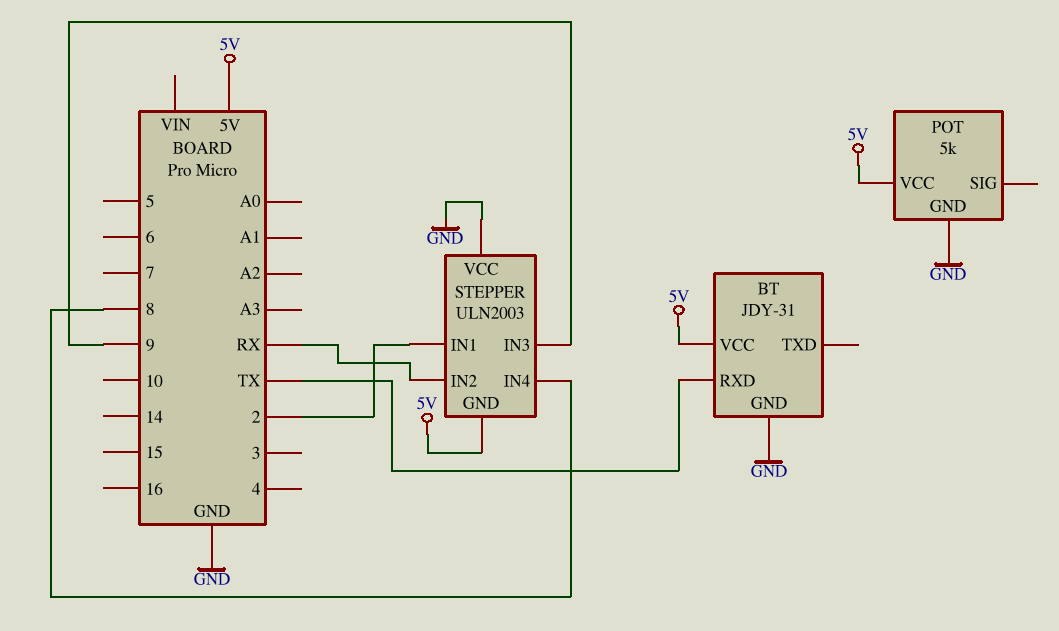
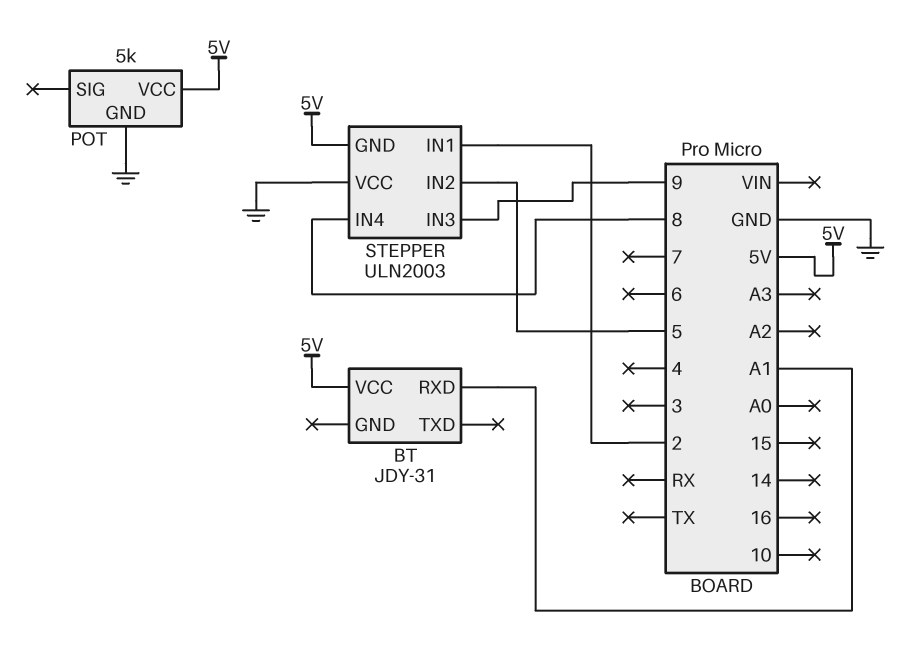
BT pin GND: GND -> none
BT pin RXD: TX -> A1
STEPPER pin IN2: RX -> 5

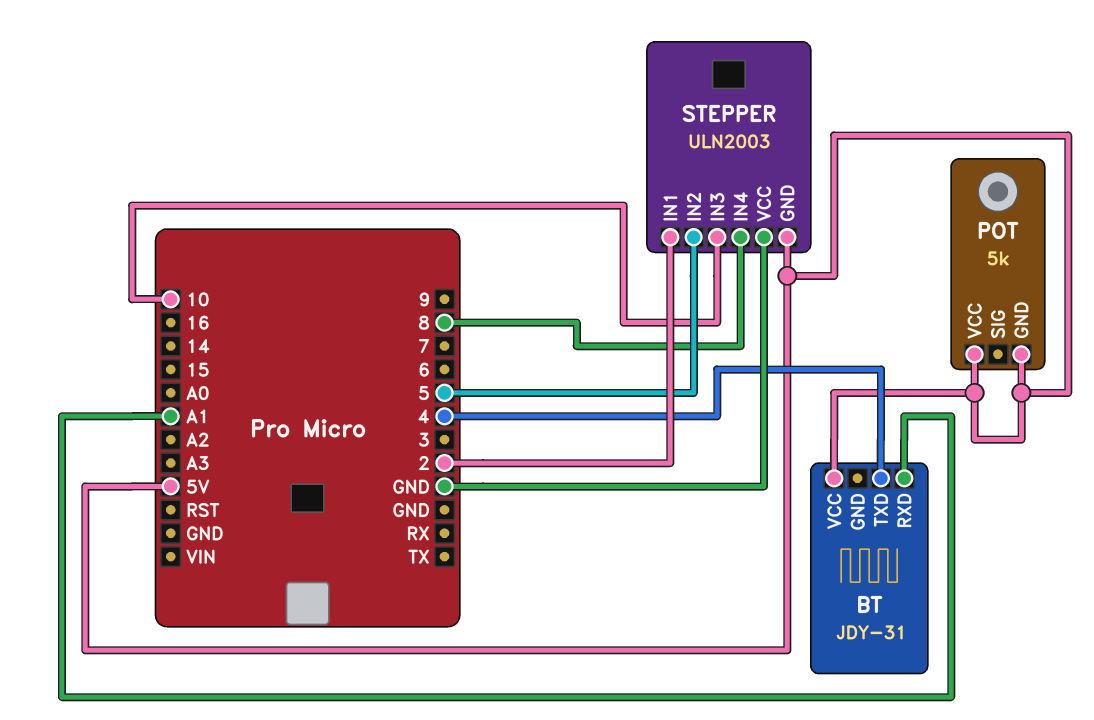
BT pin TXD: none -> 4
POT pin GND: GND -> 5V
STEPPER pin IN3: 9 -> 10

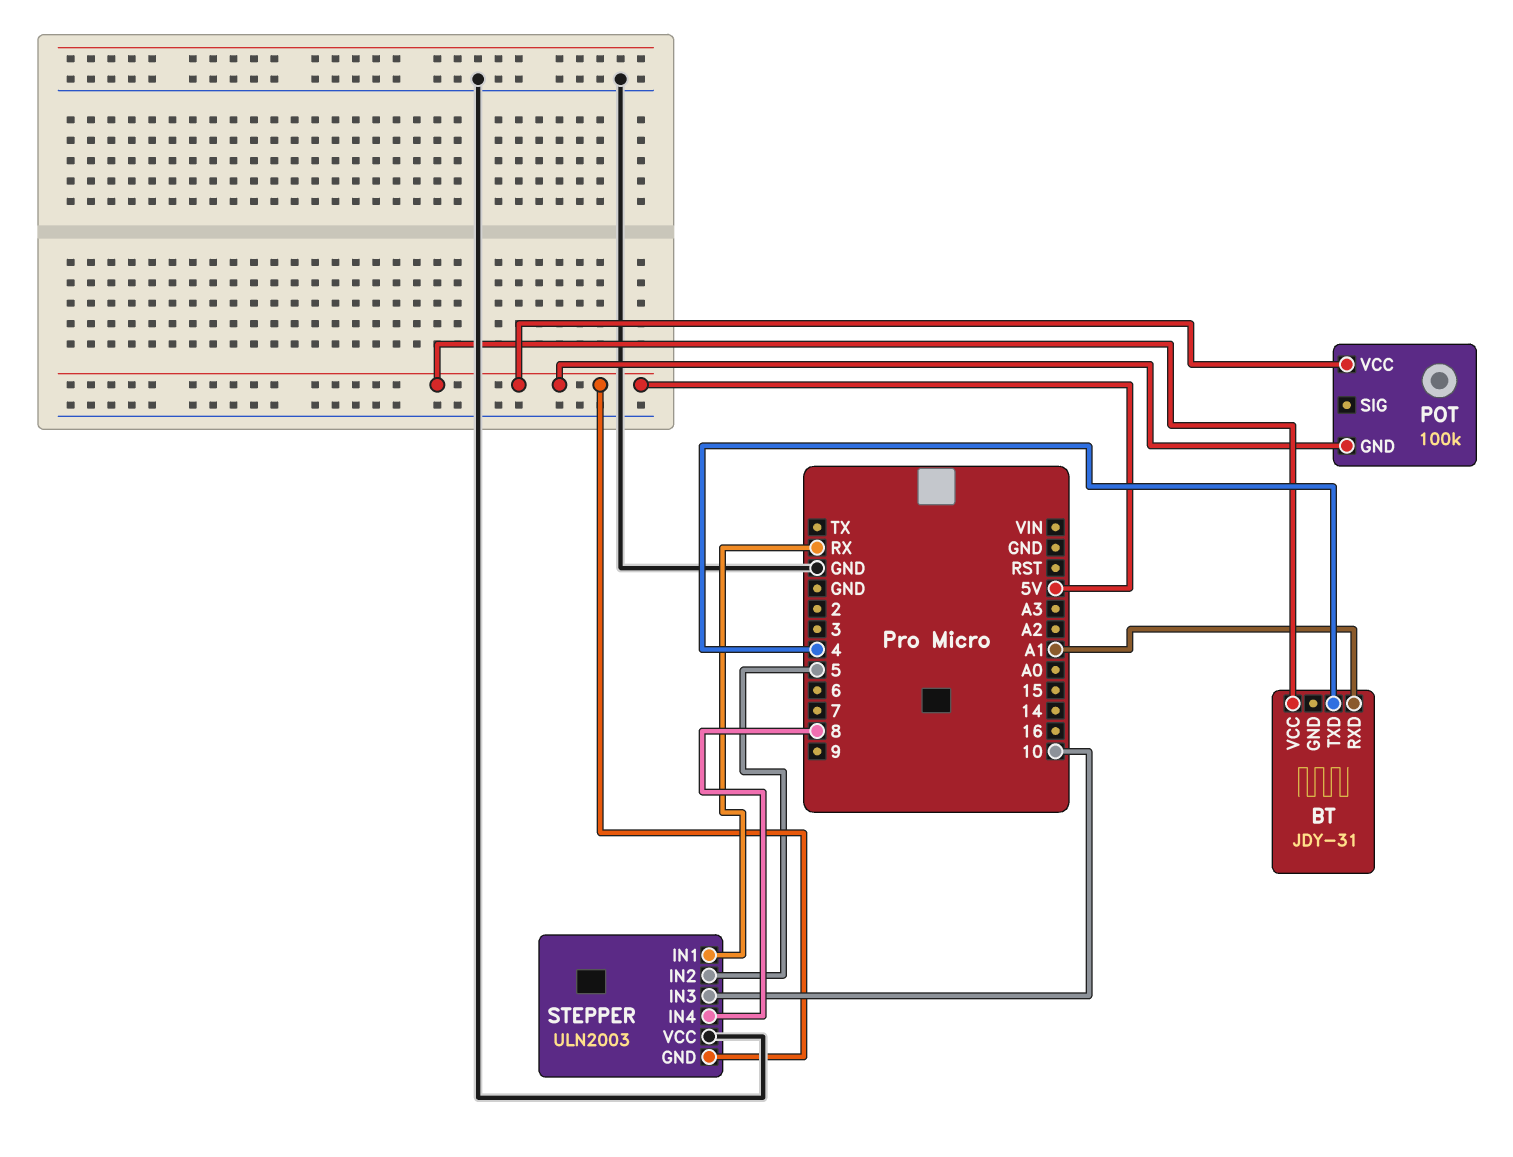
POT: 5k -> 100k
STEPPER pin IN1: 2 -> RX

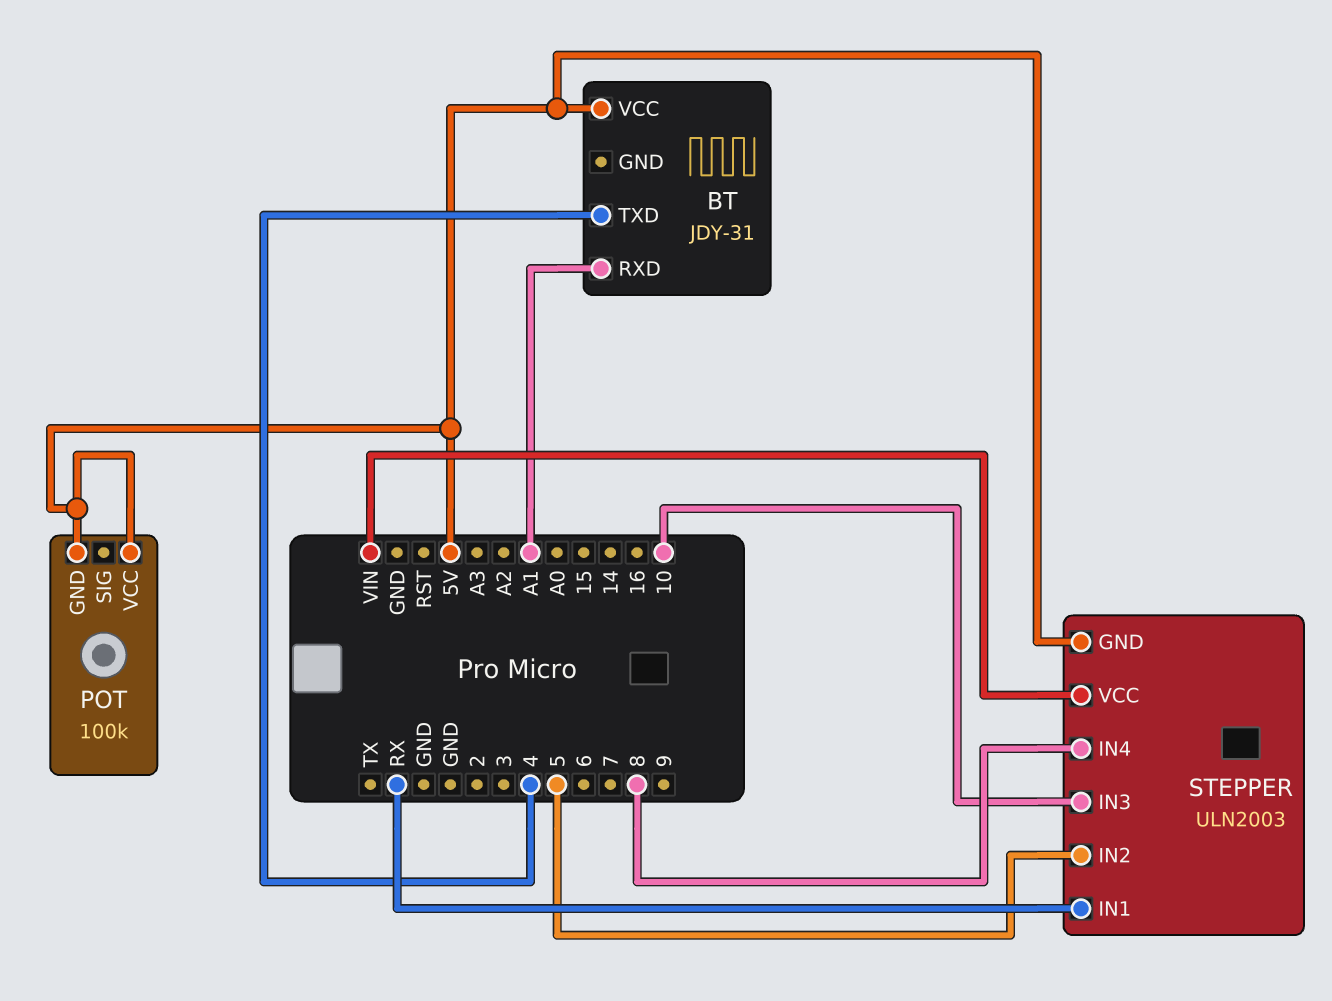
STEPPER pin VCC: GND -> VIN

